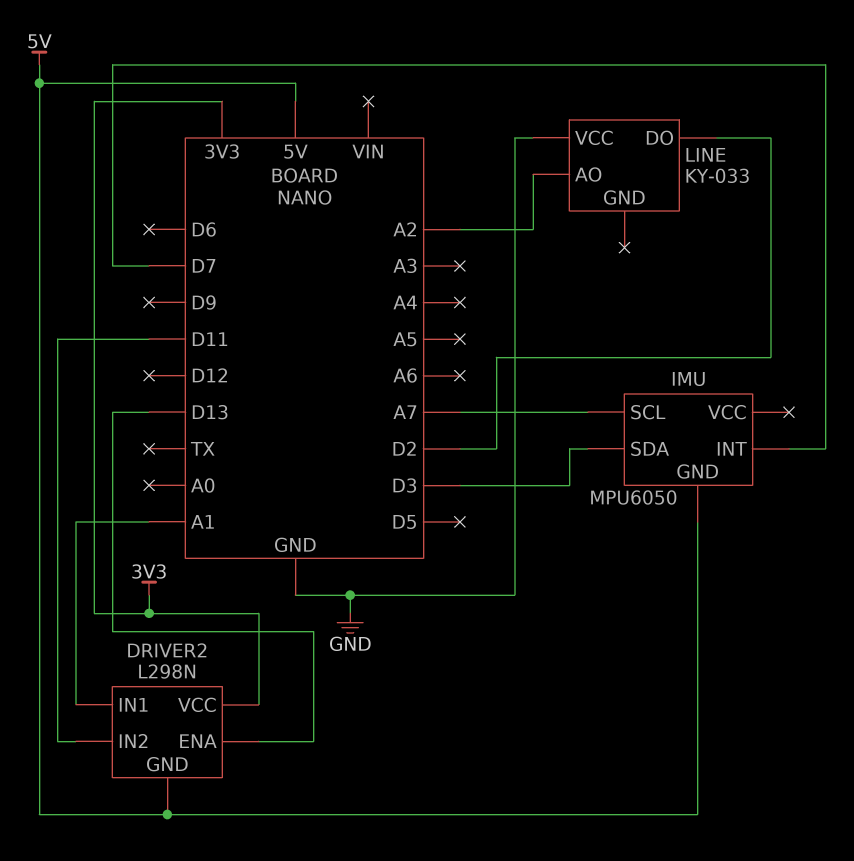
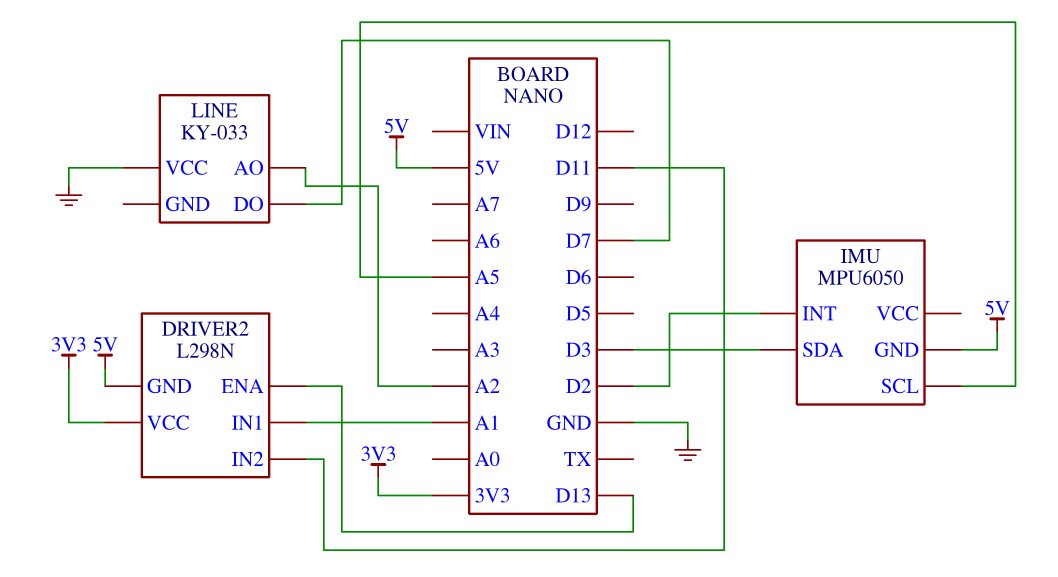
IMU pin INT: D7 -> D2
IMU pin SCL: A7 -> A5
LINE pin DO: D2 -> D7

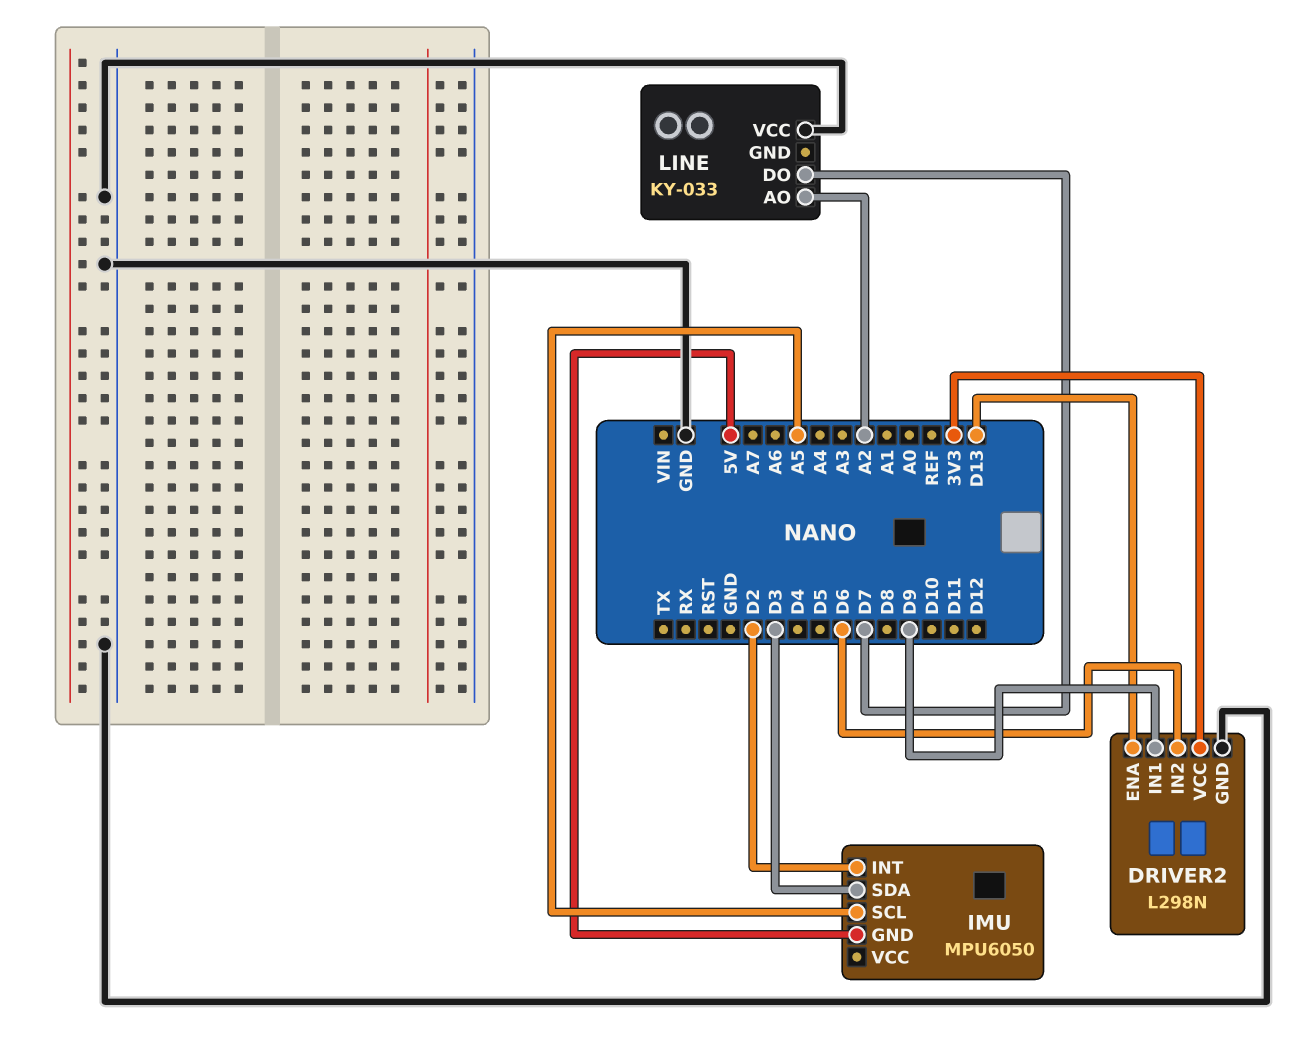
DRIVER2 pin GND: 5V -> GND
DRIVER2 pin IN1: A1 -> D9
DRIVER2 pin IN2: D11 -> D6

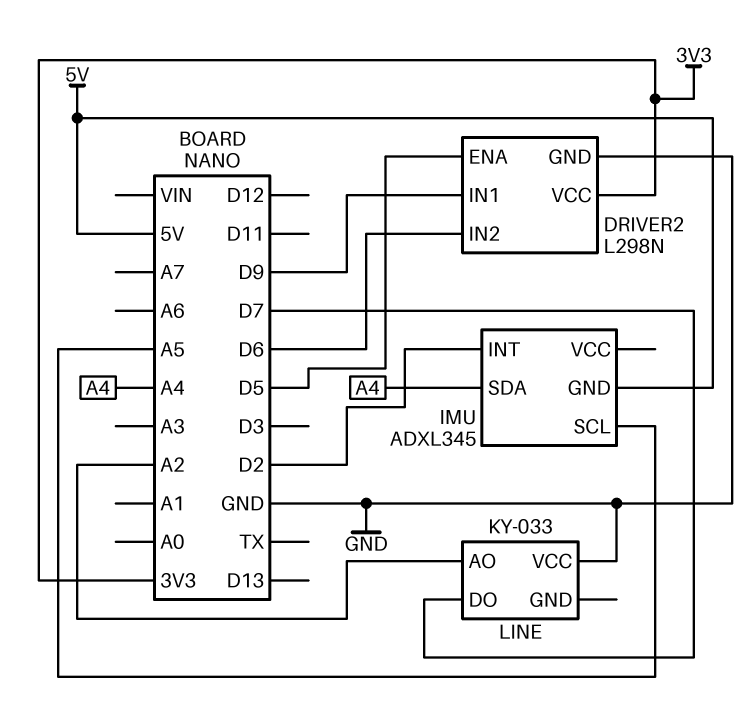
DRIVER2 pin ENA: D13 -> D5
IMU: MPU6050 -> ADXL345
IMU pin SDA: D3 -> A4

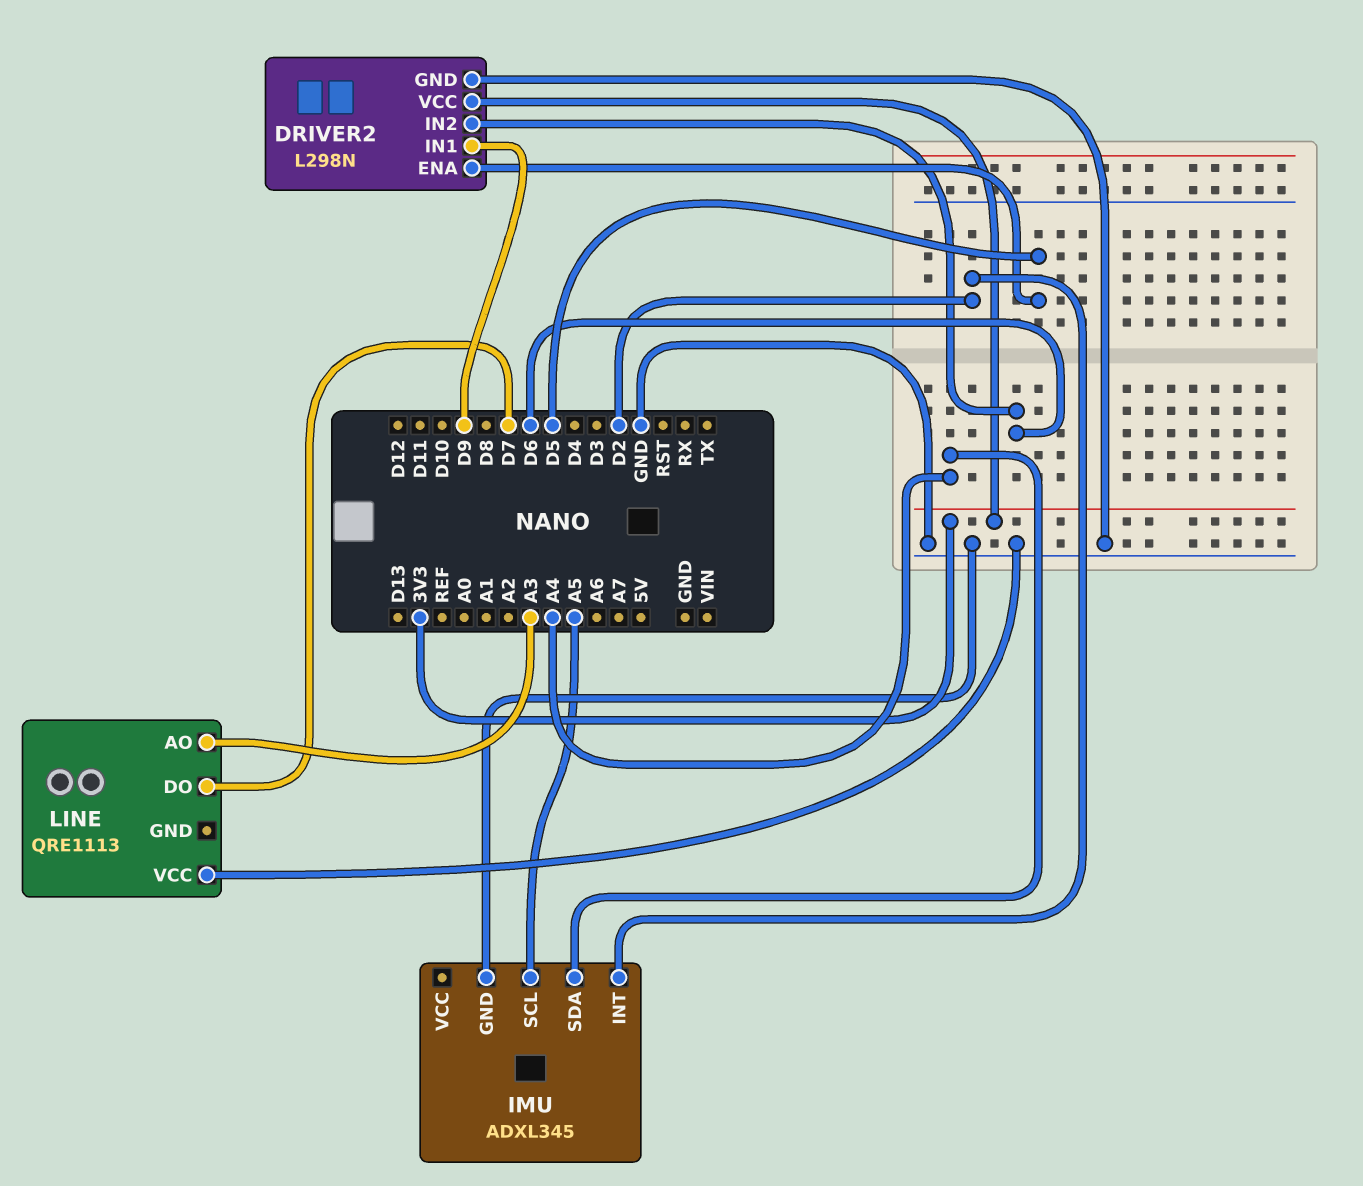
IMU pin GND: 5V -> GND
LINE: KY-033 -> QRE1113
LINE pin AO: A2 -> A3

